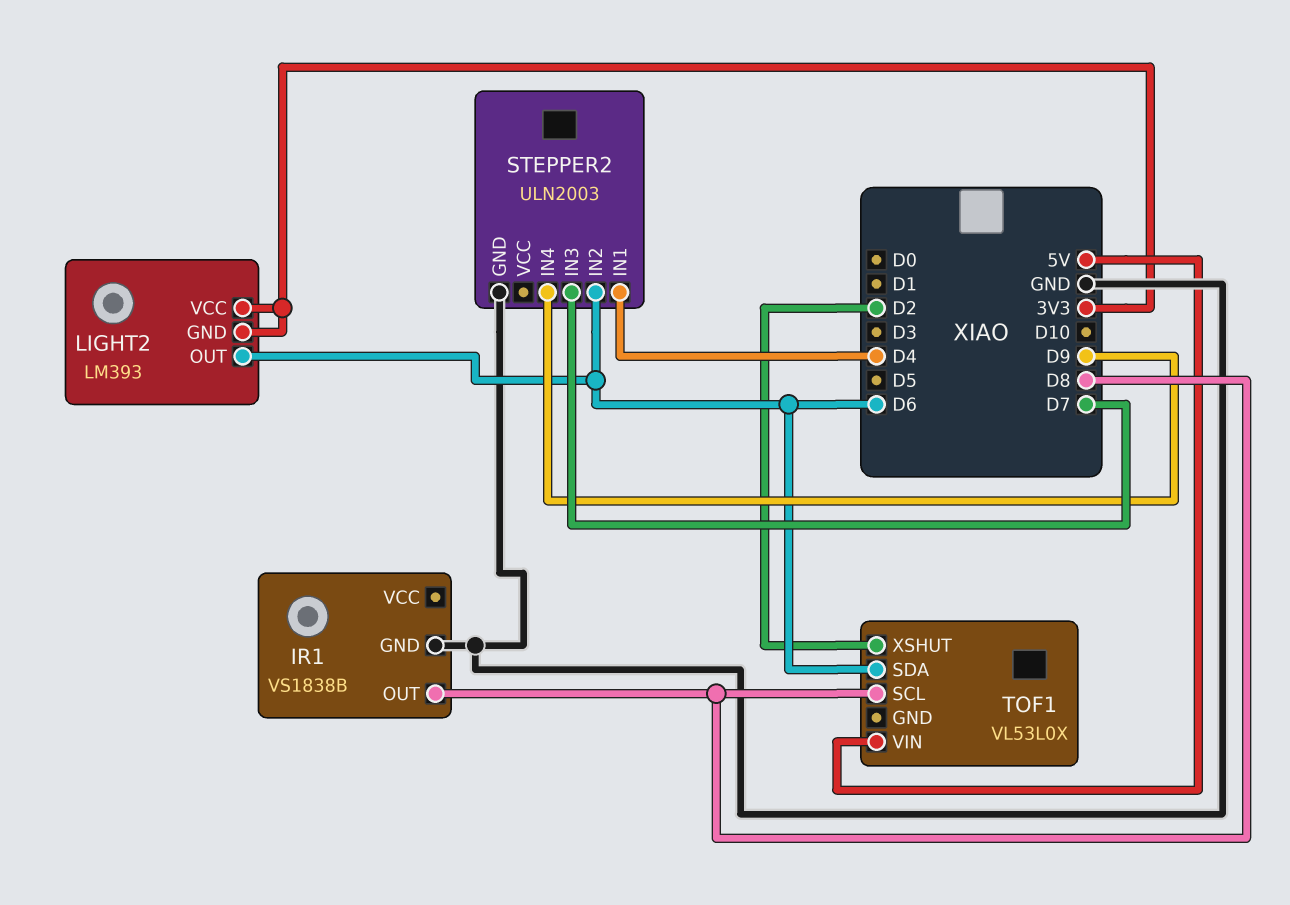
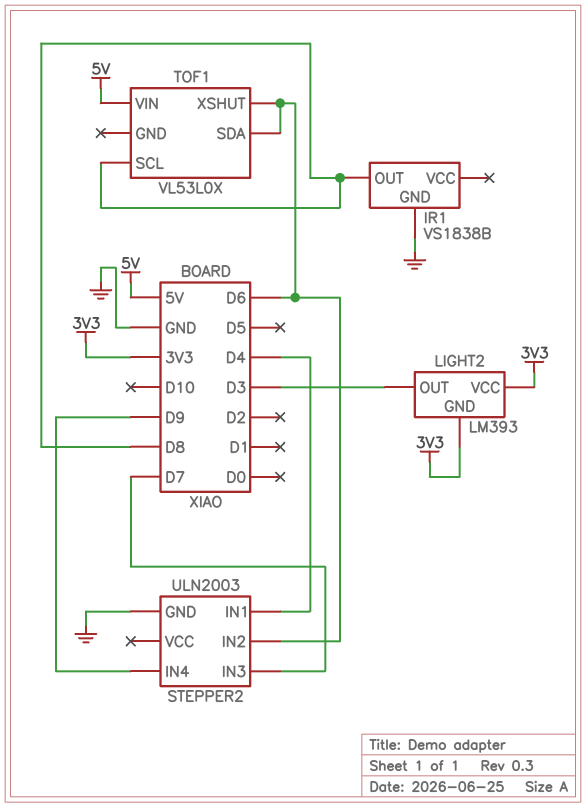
LIGHT2 pin OUT: D6 -> D3
TOF1 pin XSHUT: D2 -> D6

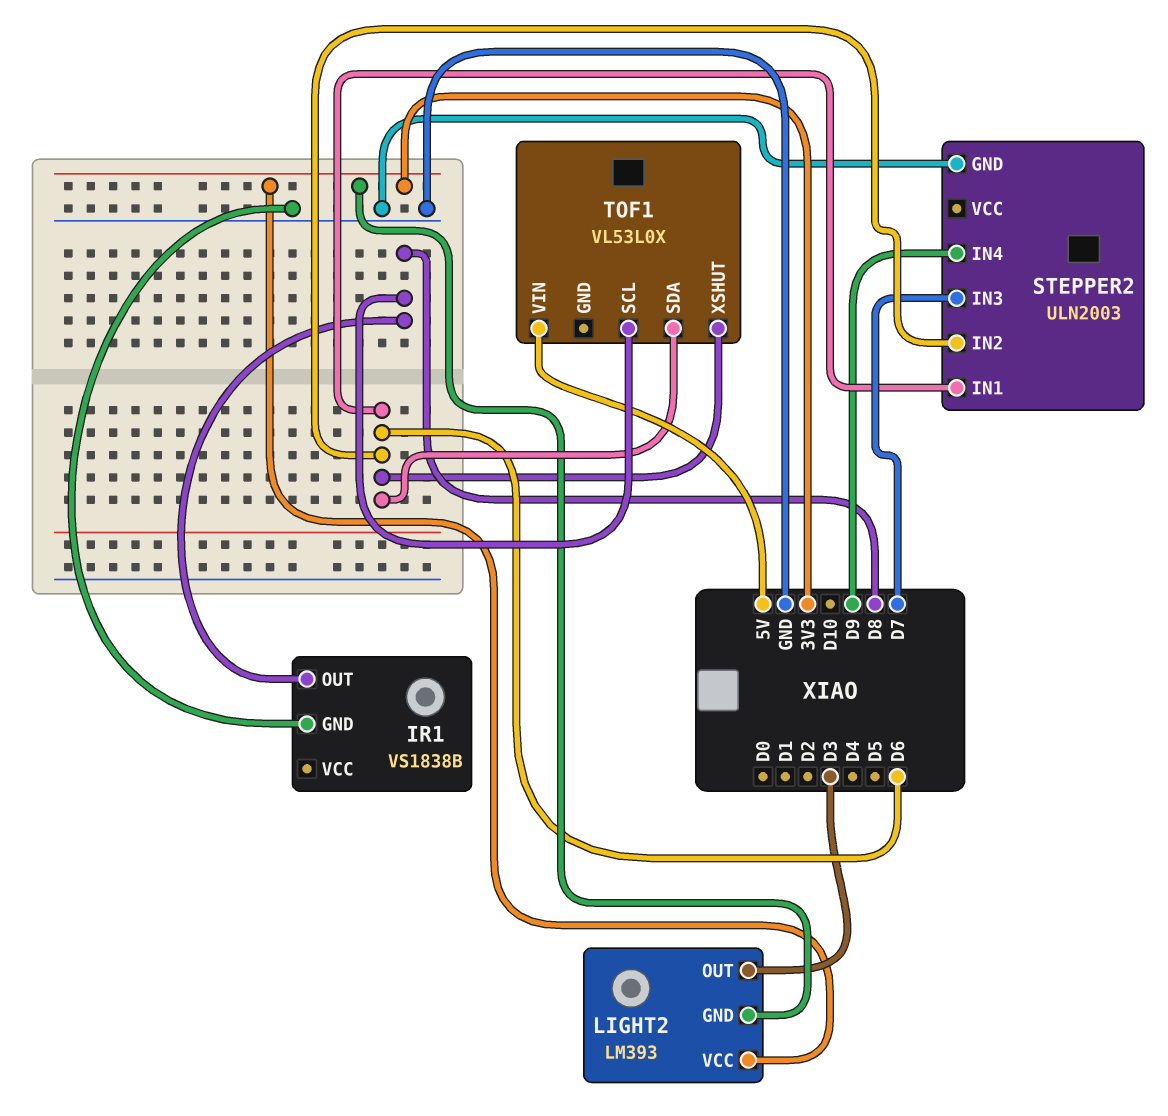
STEPPER2 pin IN1: D4 -> D6

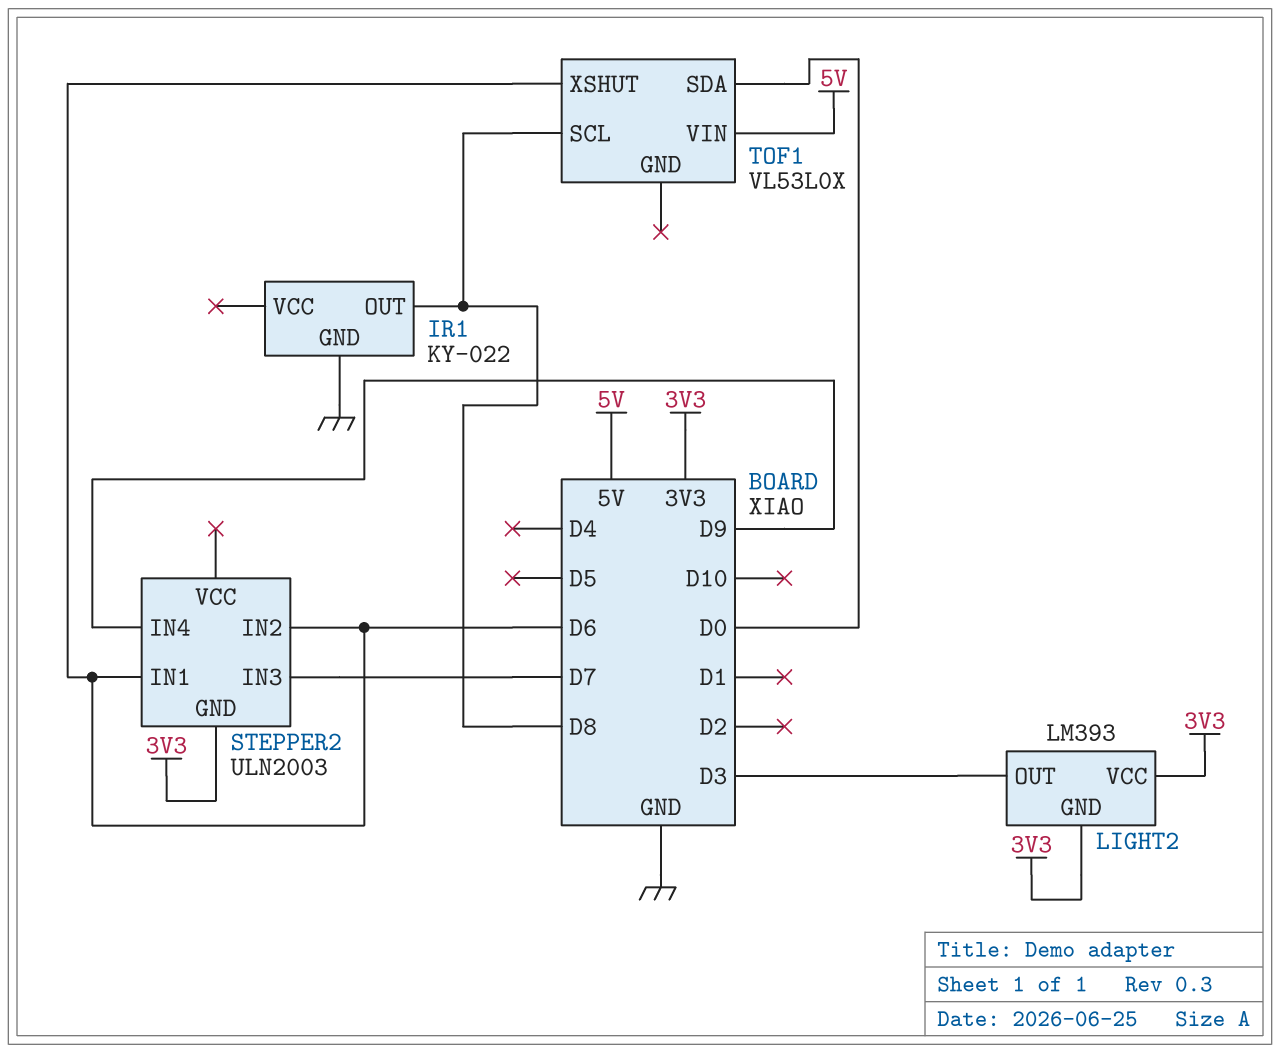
IR1: VS1838B -> KY-022
STEPPER2 pin GND: GND -> 3V3
TOF1 pin SDA: D6 -> D0

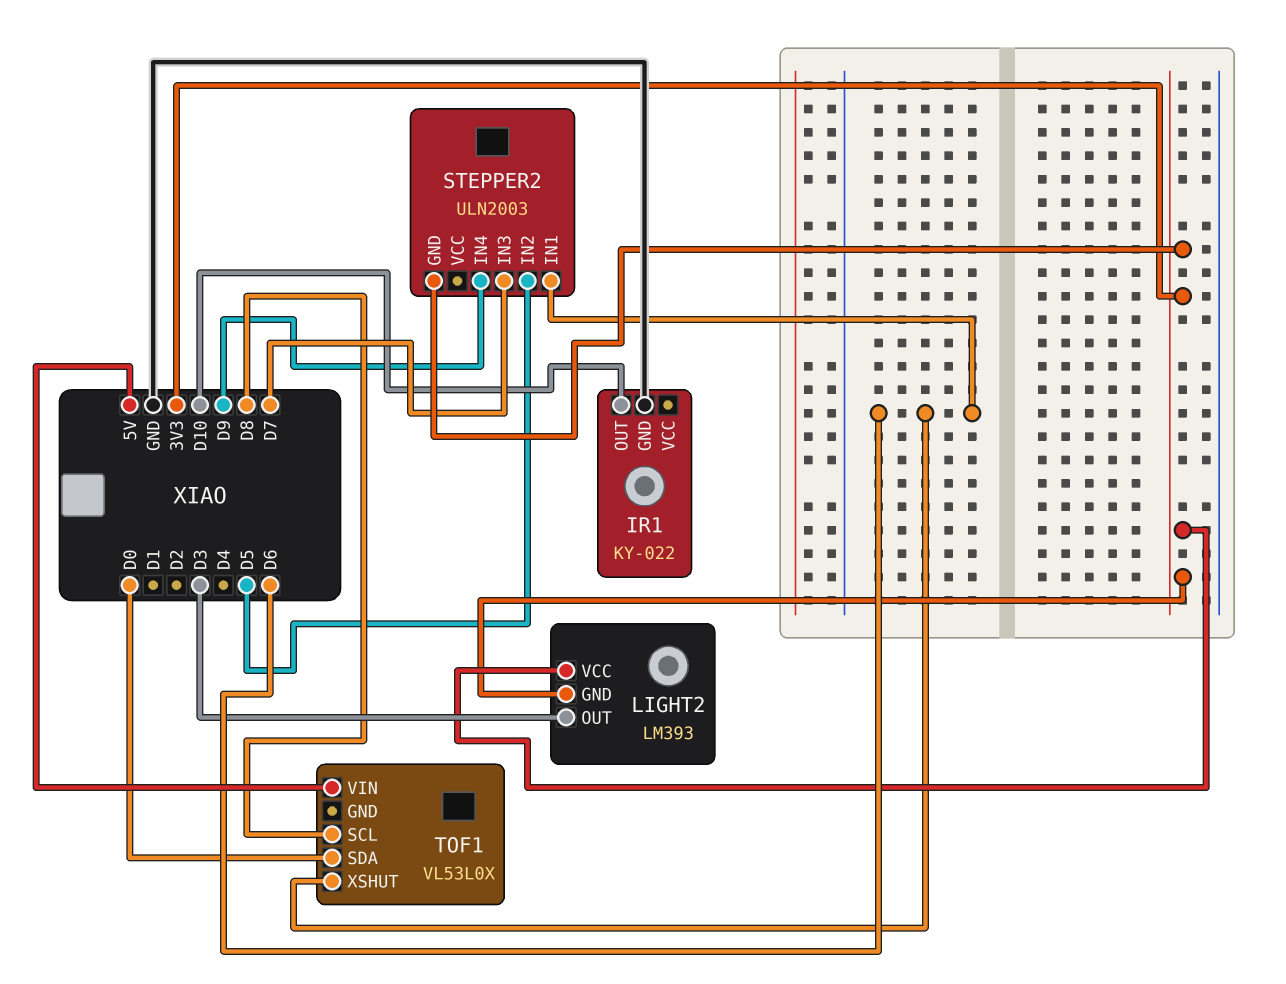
IR1 pin OUT: D8 -> D10
STEPPER2 pin IN2: D6 -> D5

